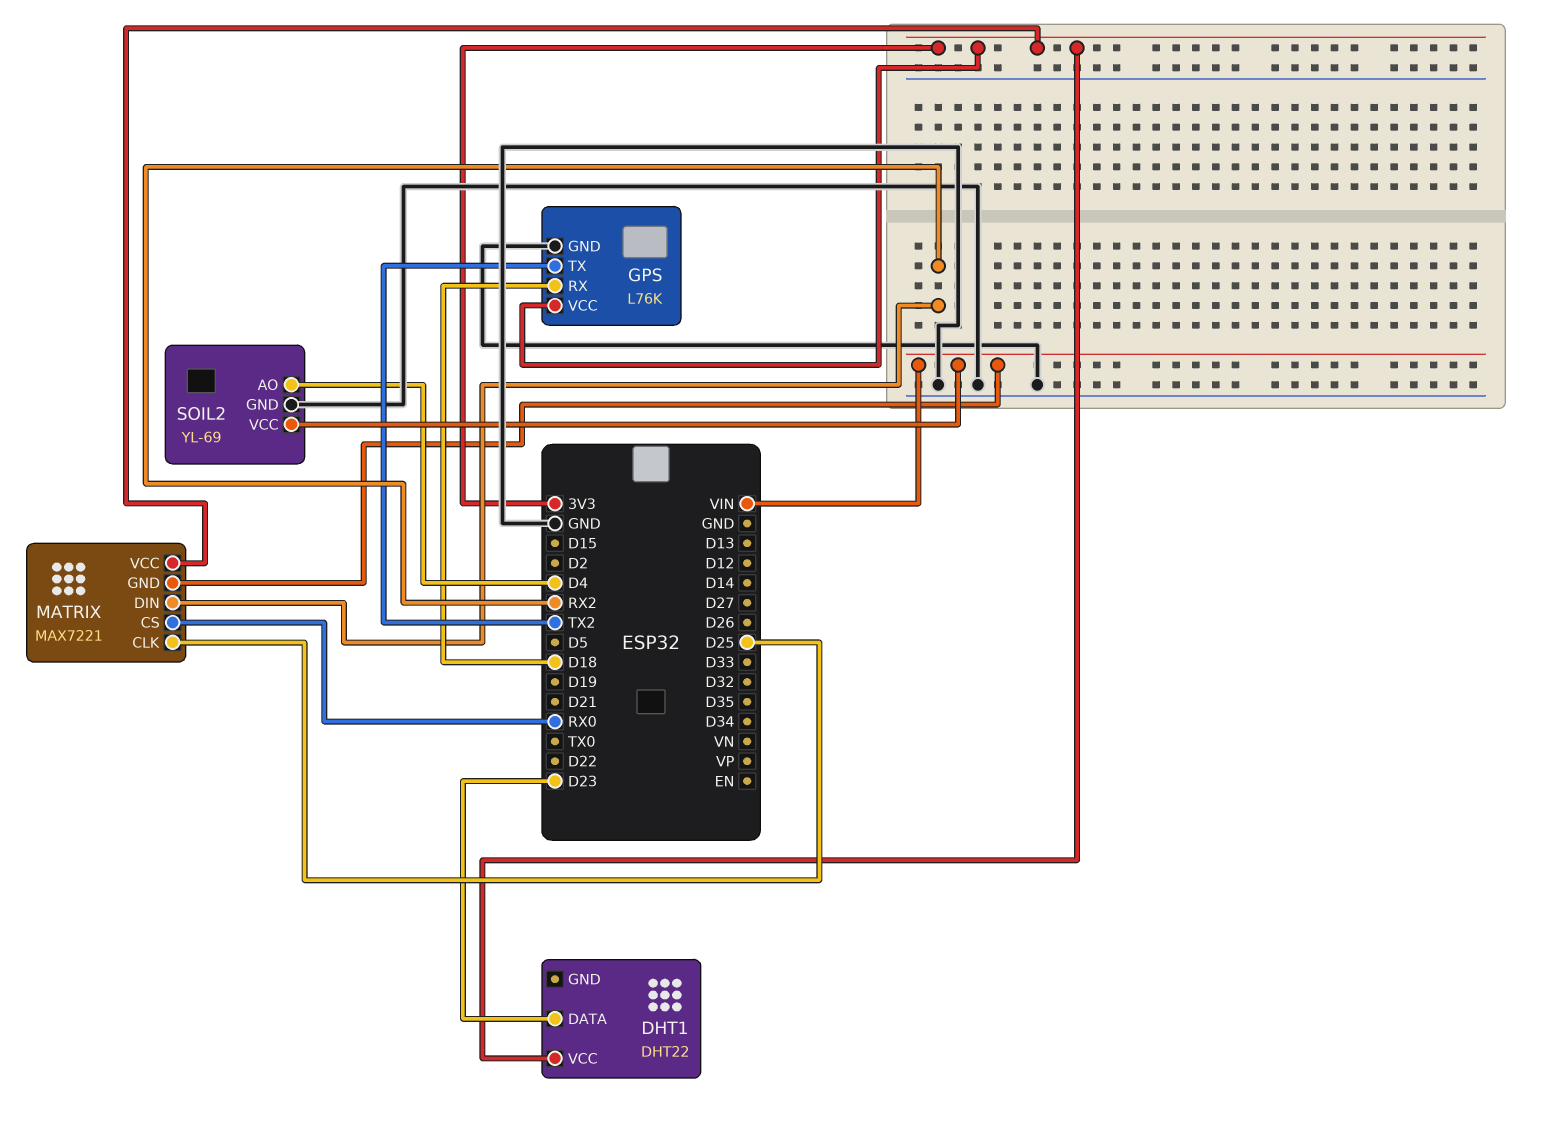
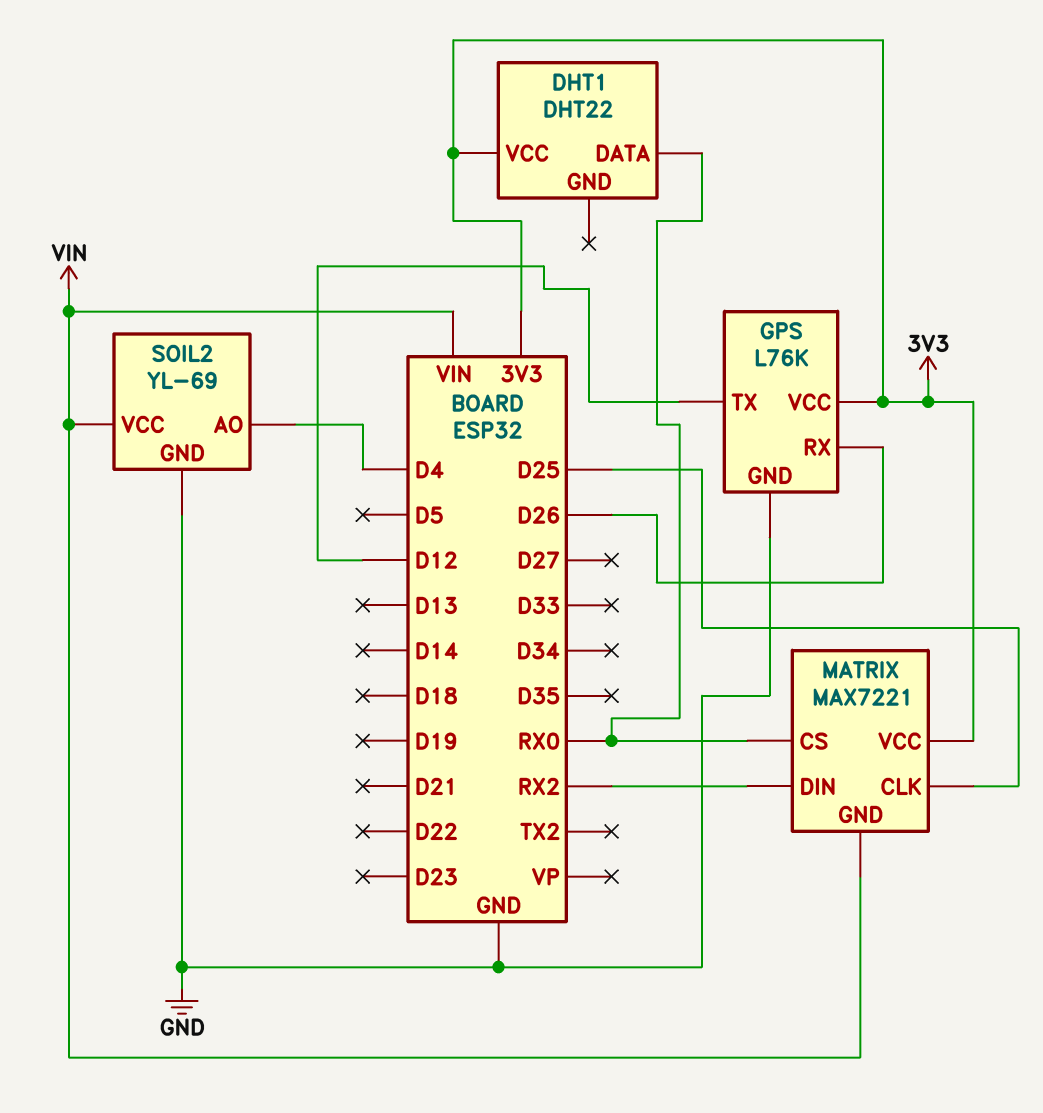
DHT1 pin DATA: D23 -> RX0
GPS pin RX: D18 -> D26
GPS pin TX: TX2 -> D12

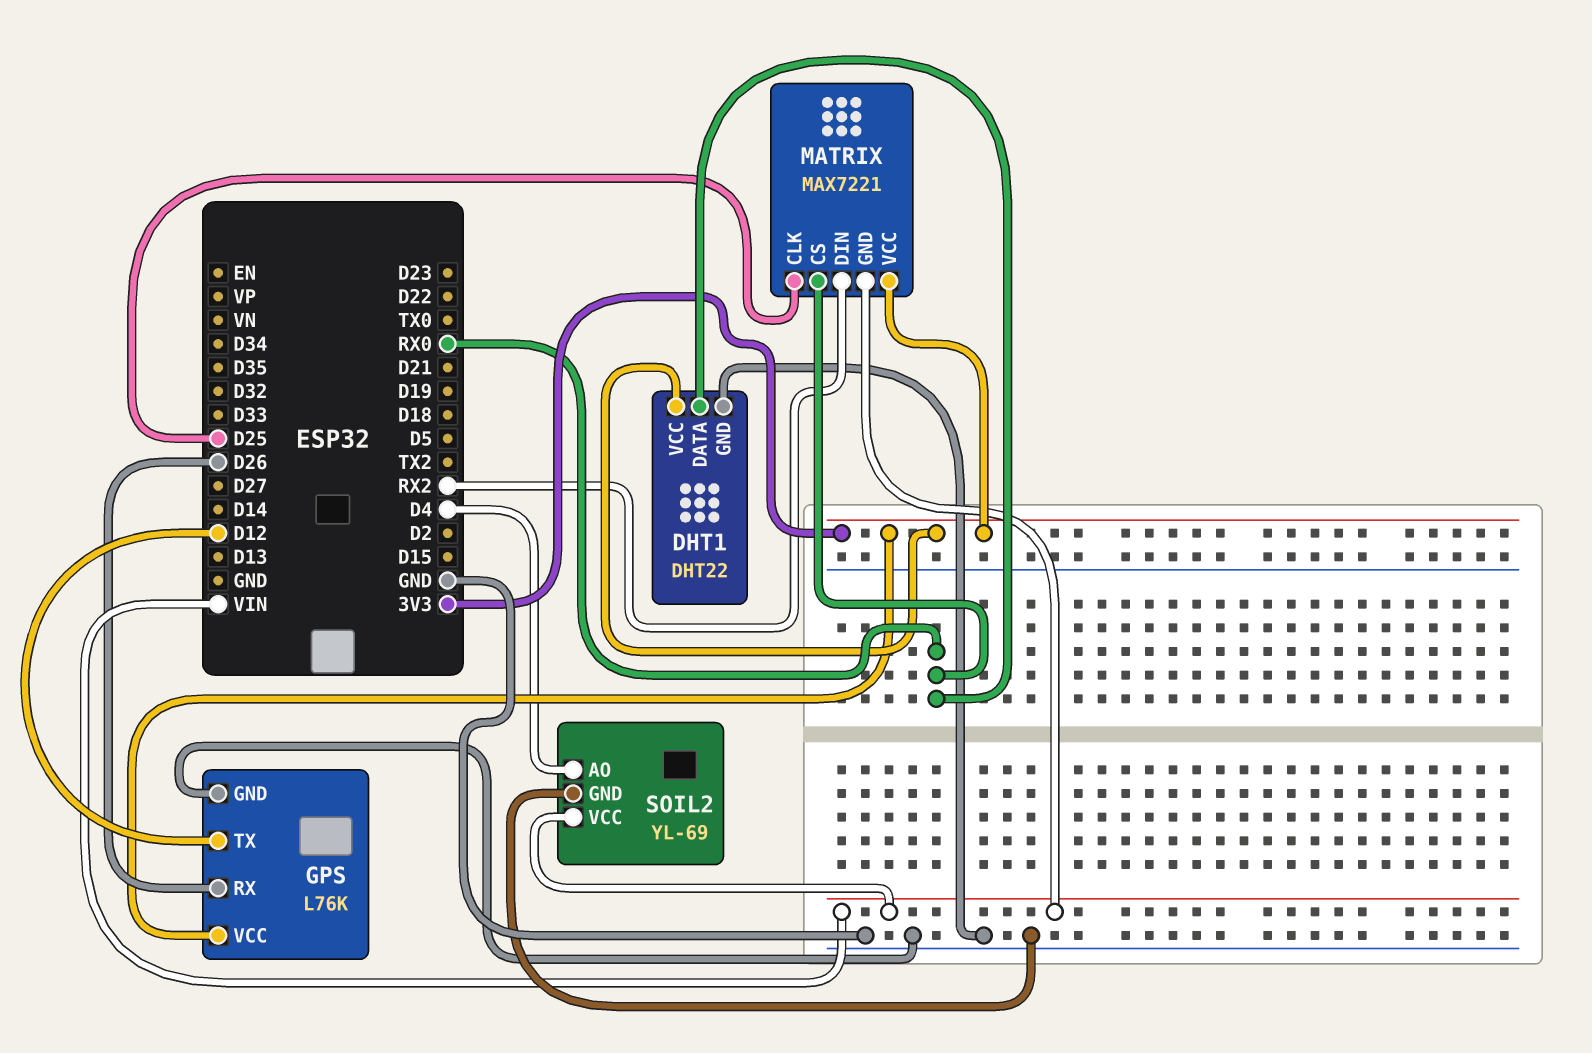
DHT1 pin GND: none -> GND

